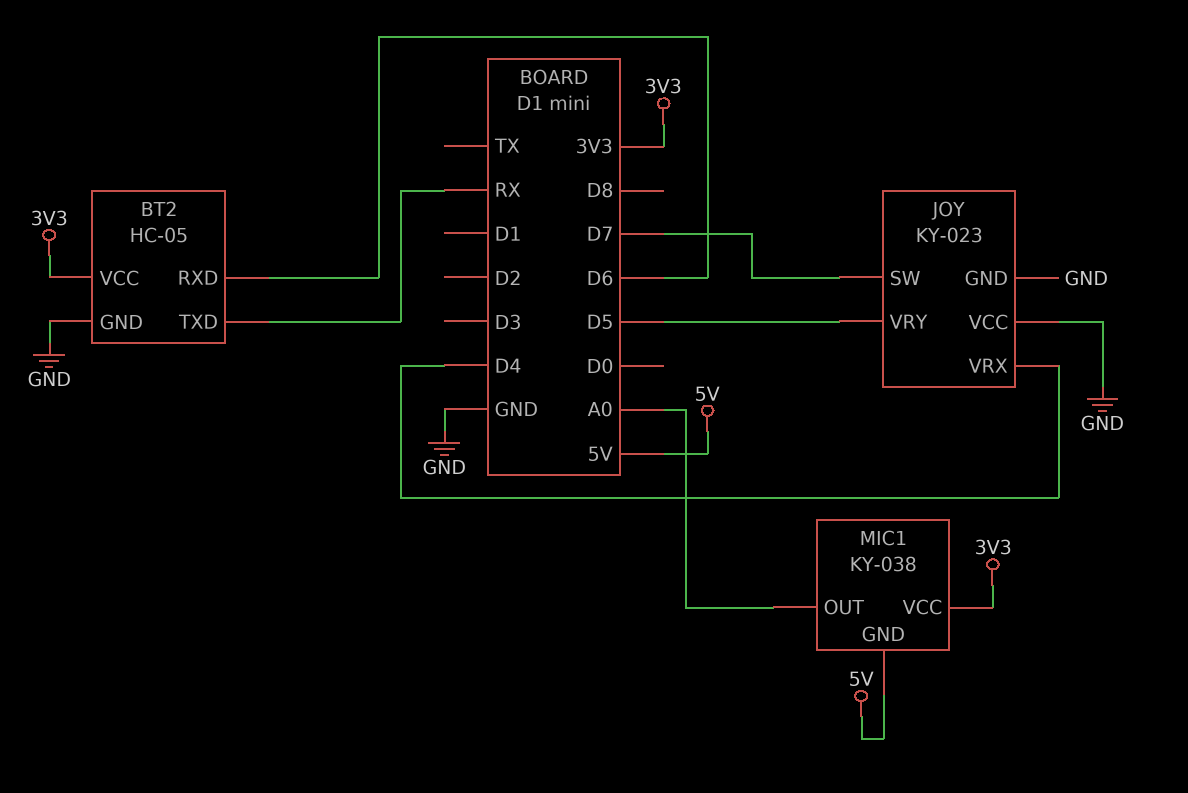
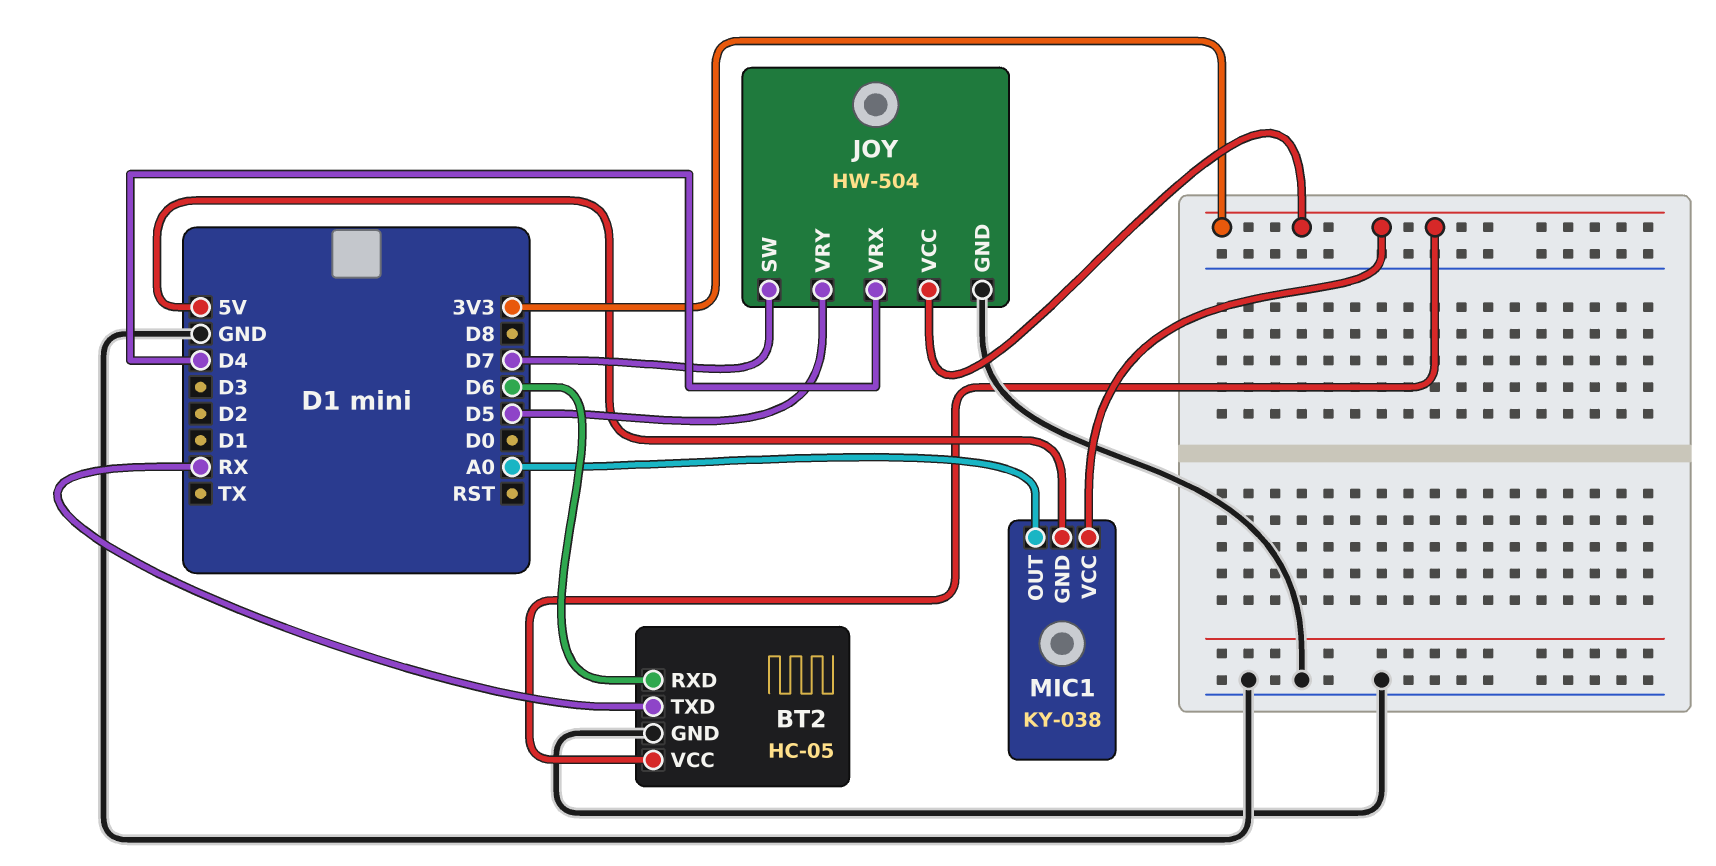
JOY: KY-023 -> HW-504
JOY pin VCC: GND -> 3V3

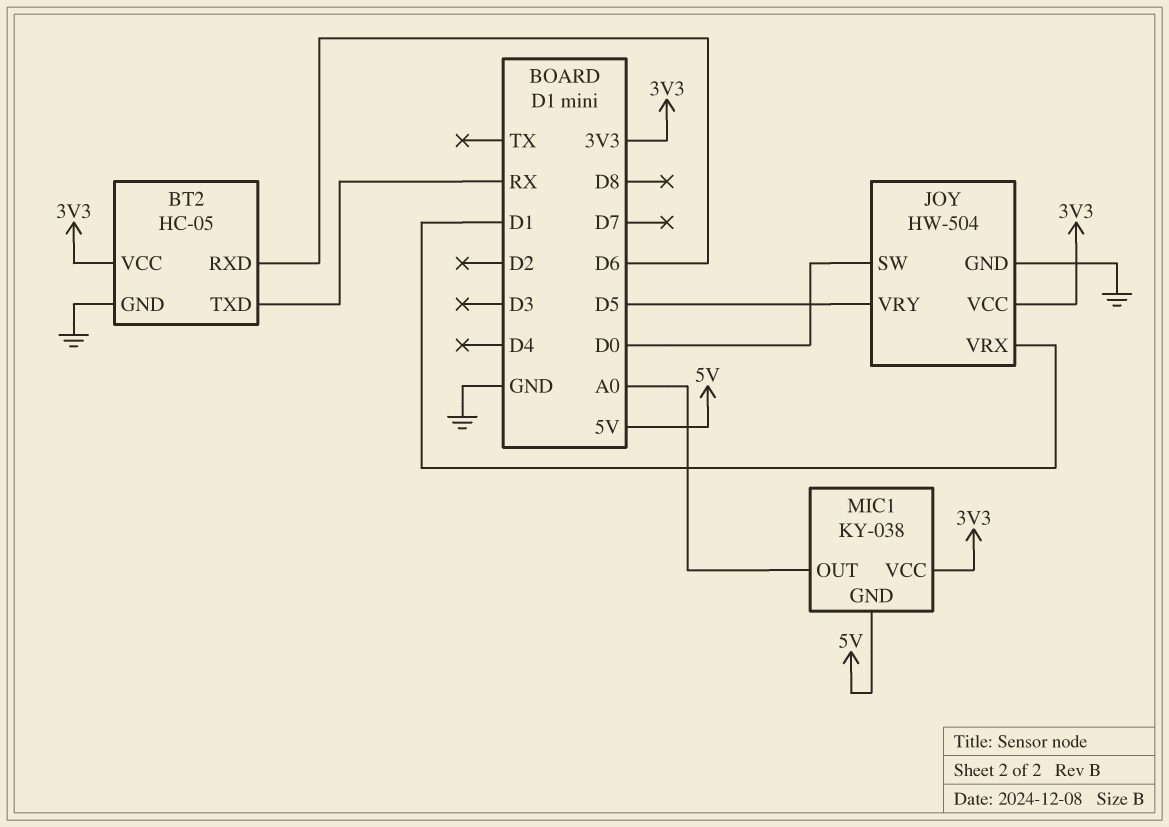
JOY pin SW: D7 -> D0
JOY pin VRX: D4 -> D1

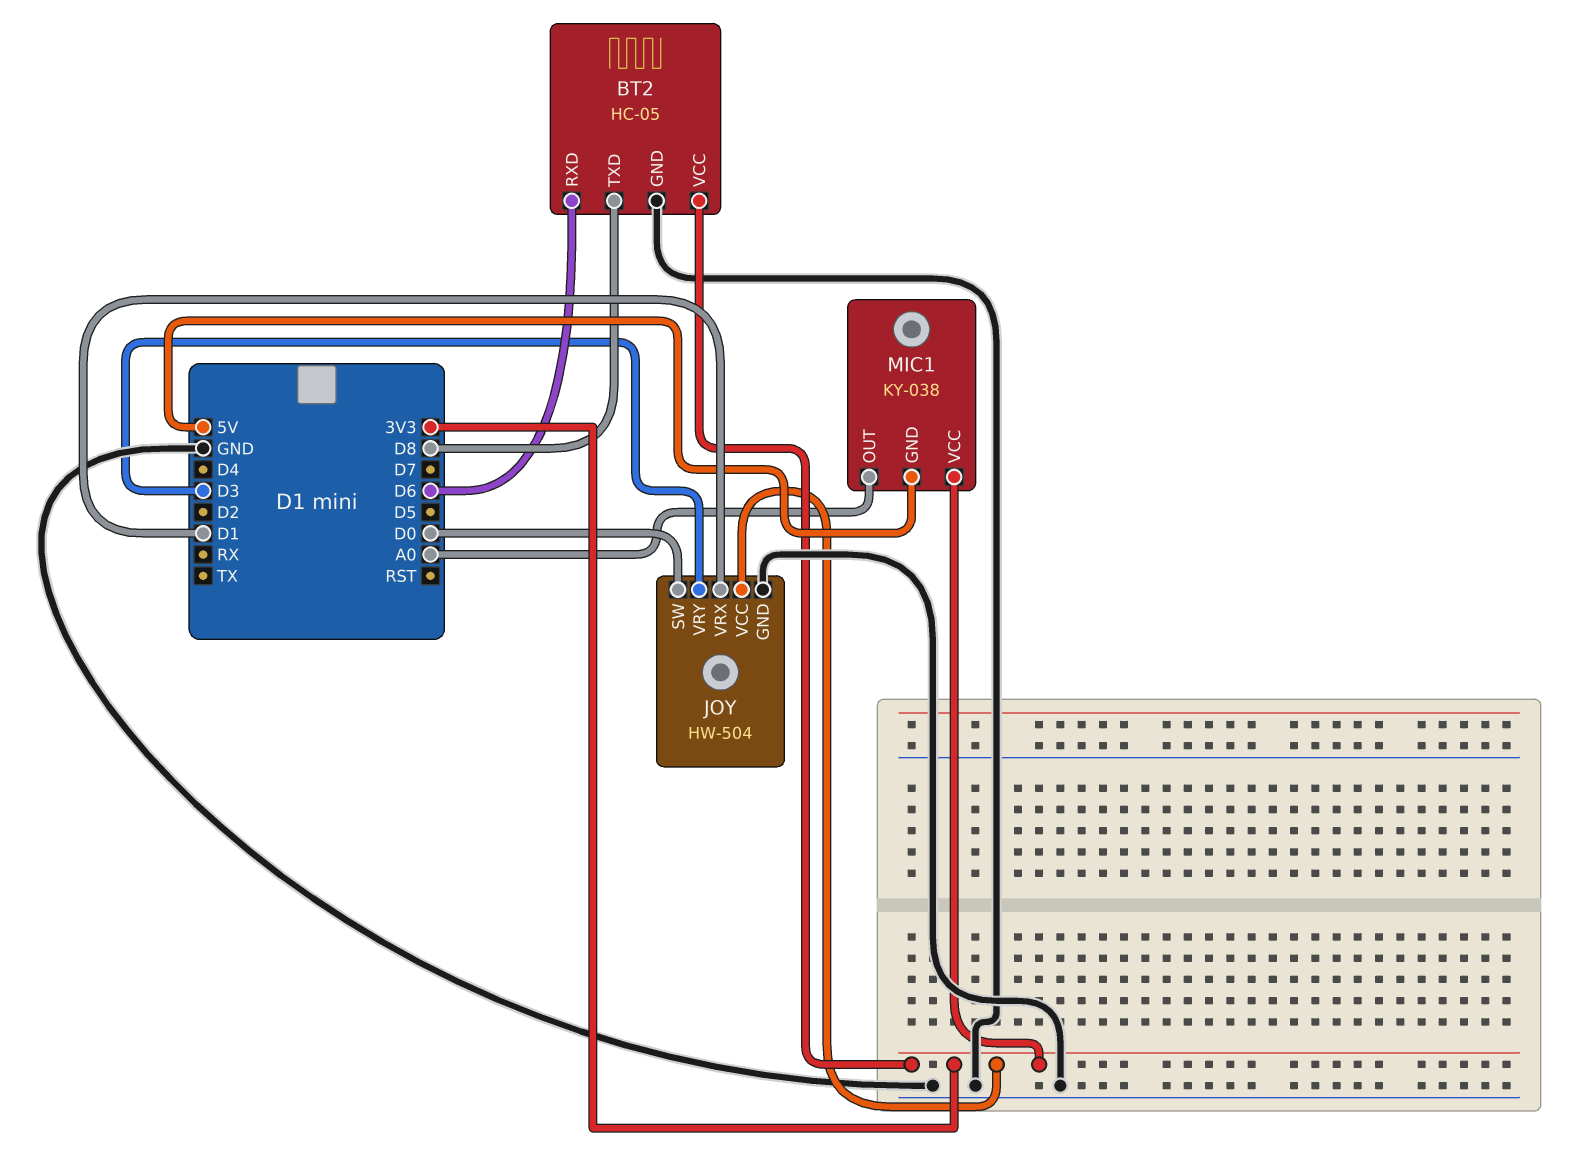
BT2 pin TXD: RX -> D8
JOY pin VRY: D5 -> D3

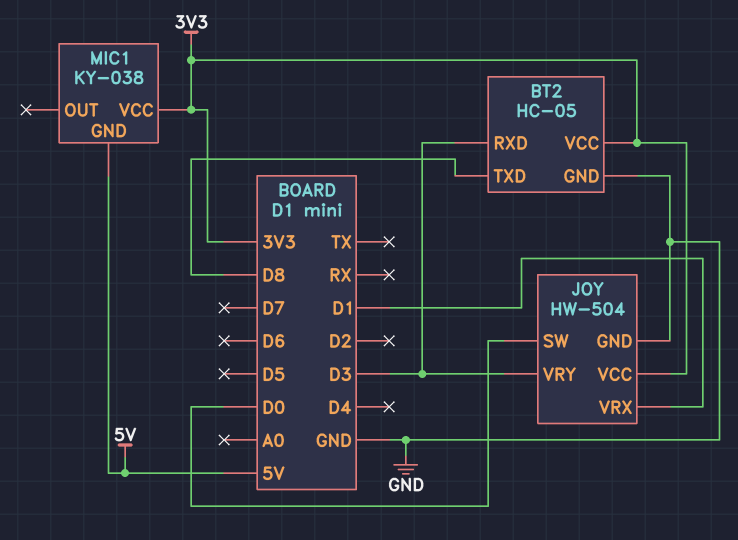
BT2 pin RXD: D6 -> D3
MIC1 pin OUT: A0 -> none

